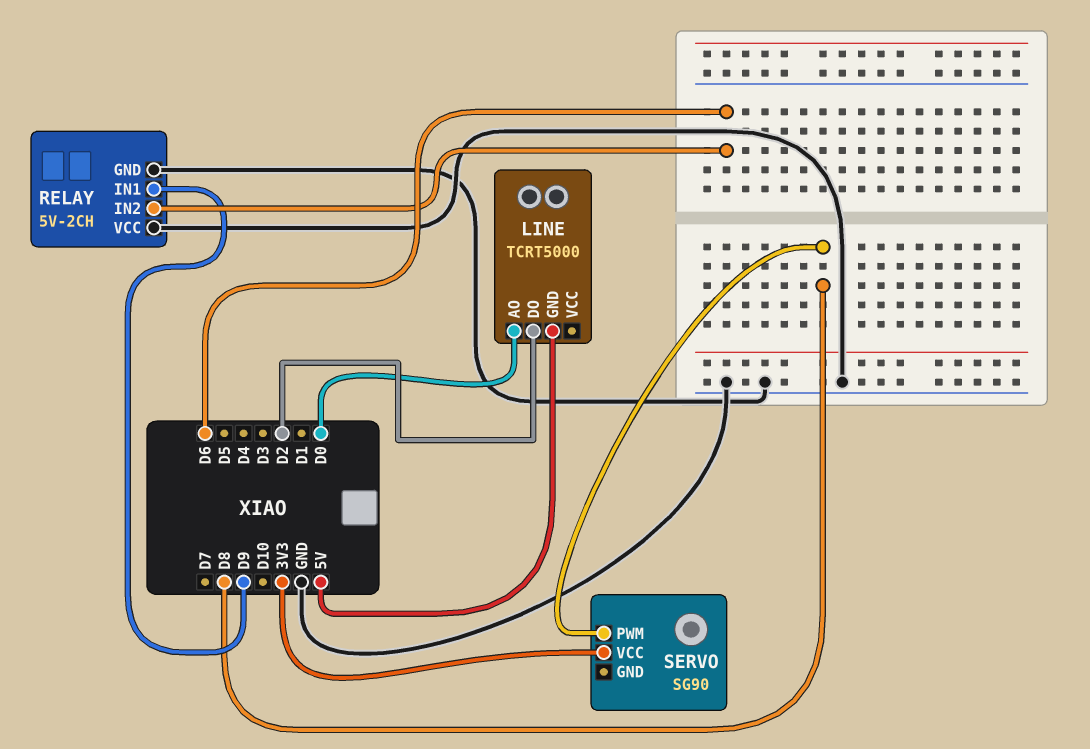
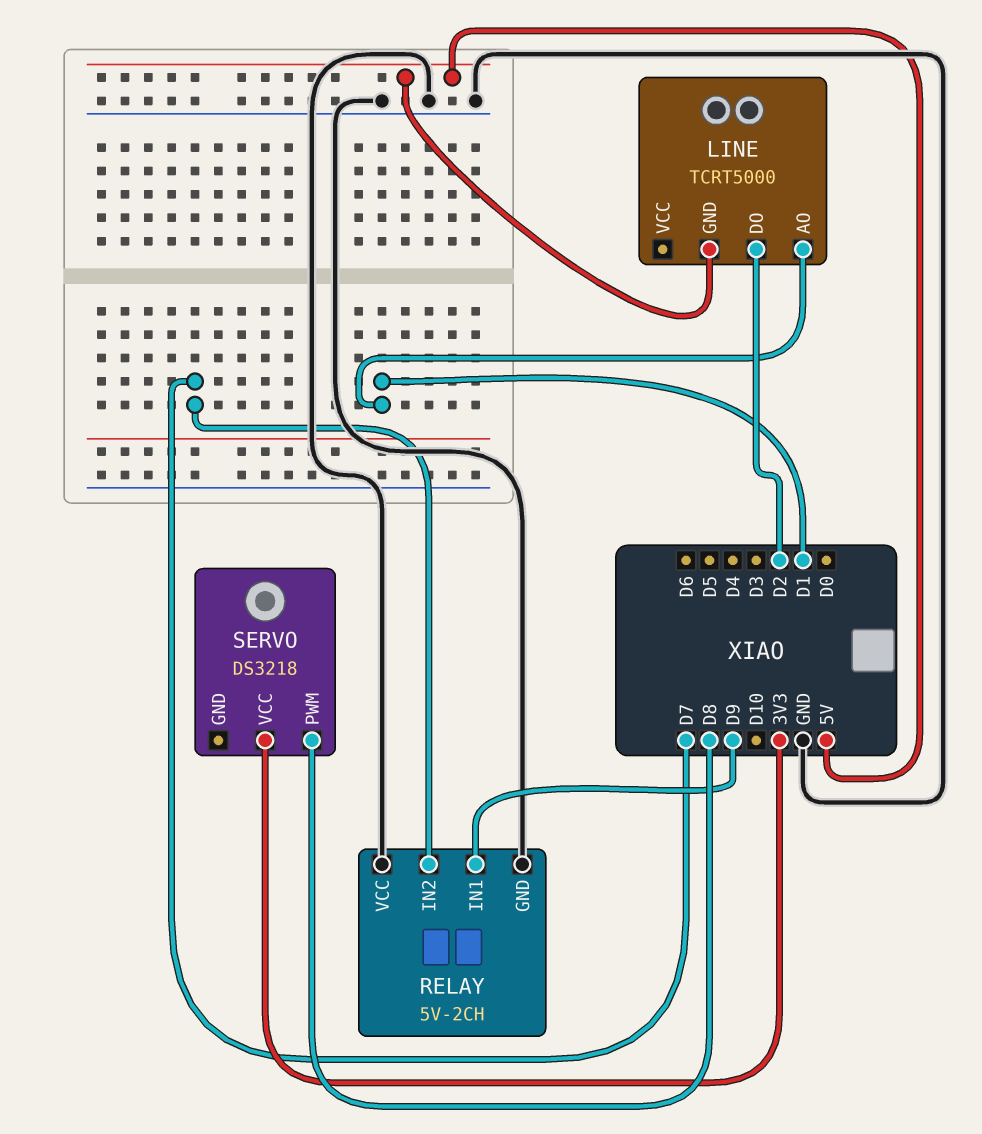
LINE pin AO: D0 -> D1
RELAY pin IN2: D6 -> D7
SERVO: SG90 -> DS3218

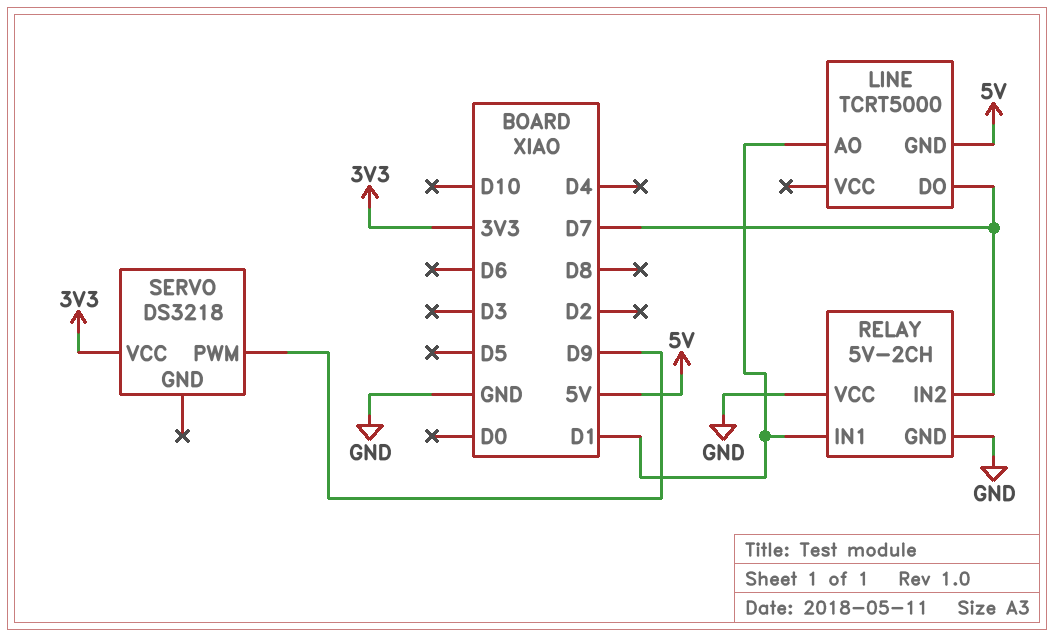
LINE pin DO: D2 -> D7
RELAY pin IN1: D9 -> D1
SERVO pin PWM: D8 -> D9

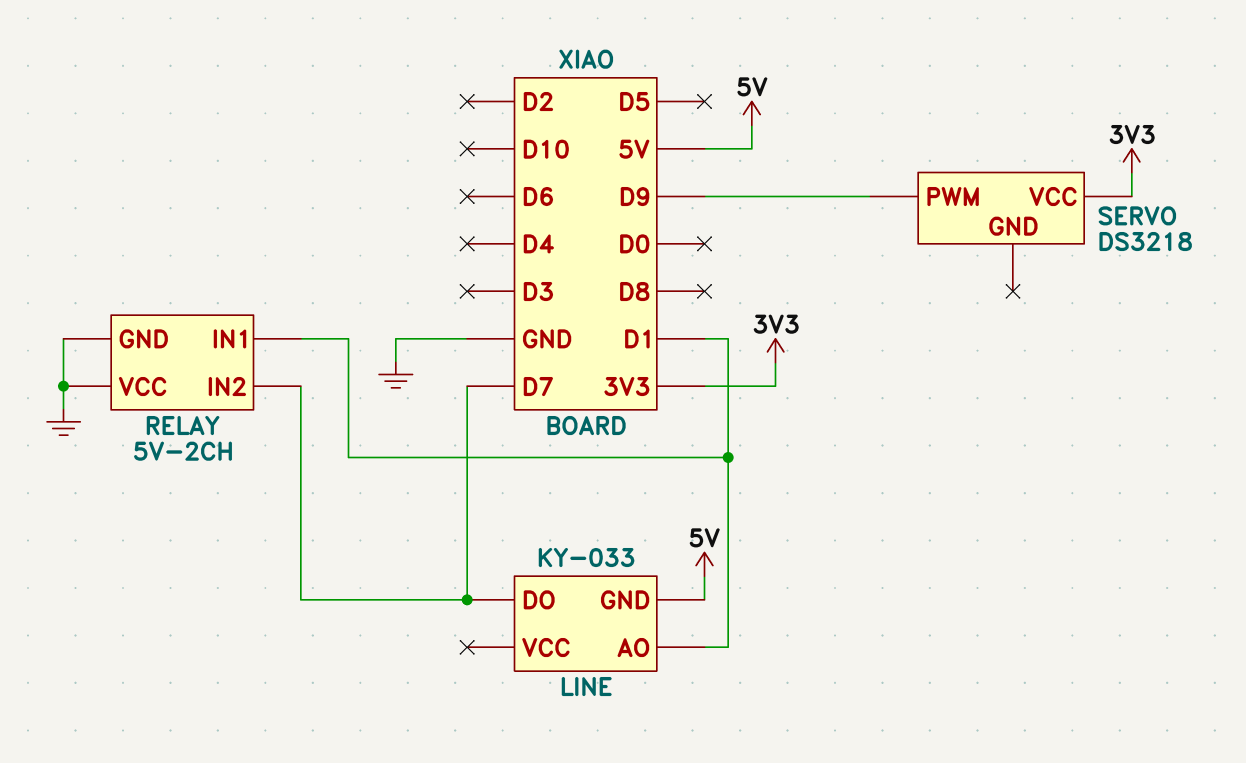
LINE: TCRT5000 -> KY-033

